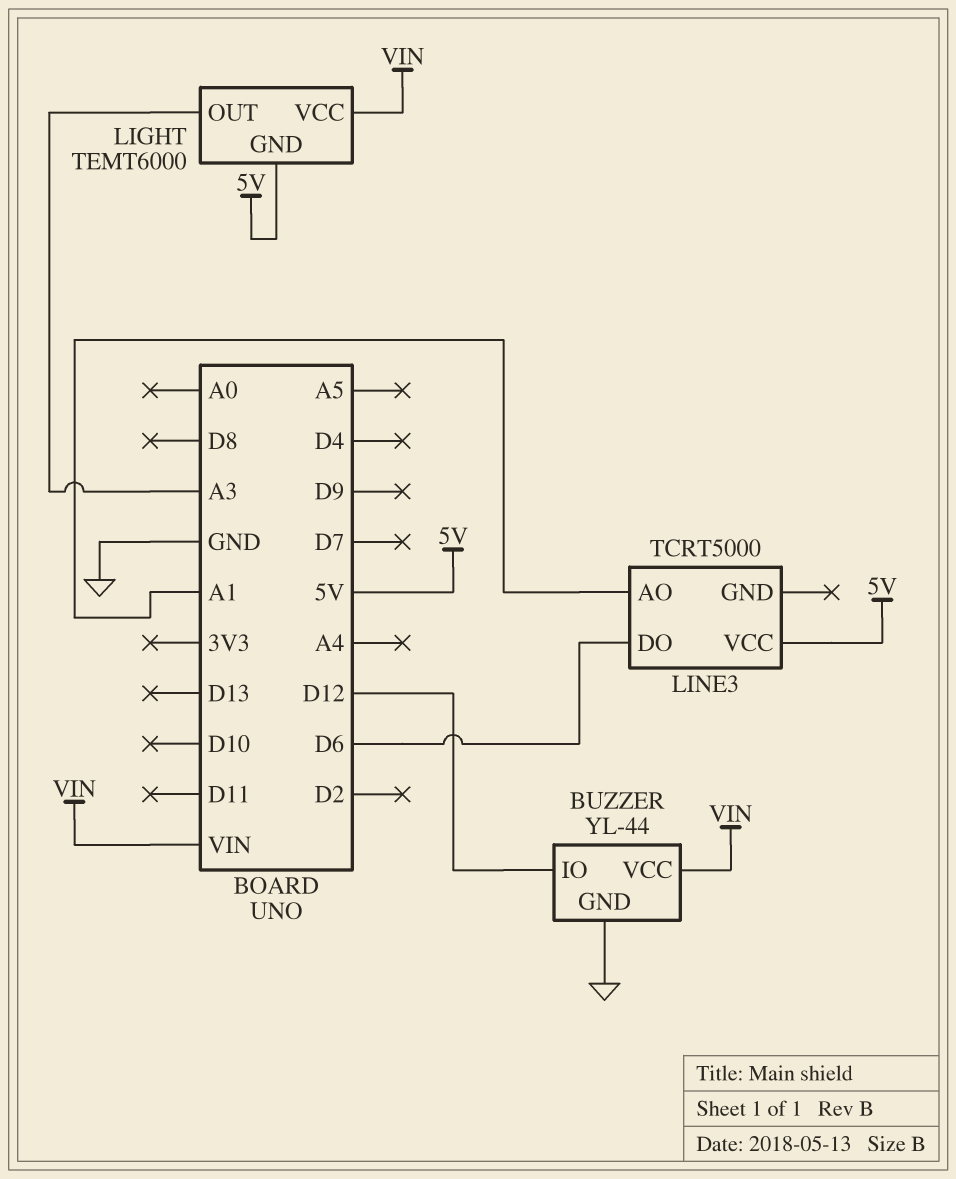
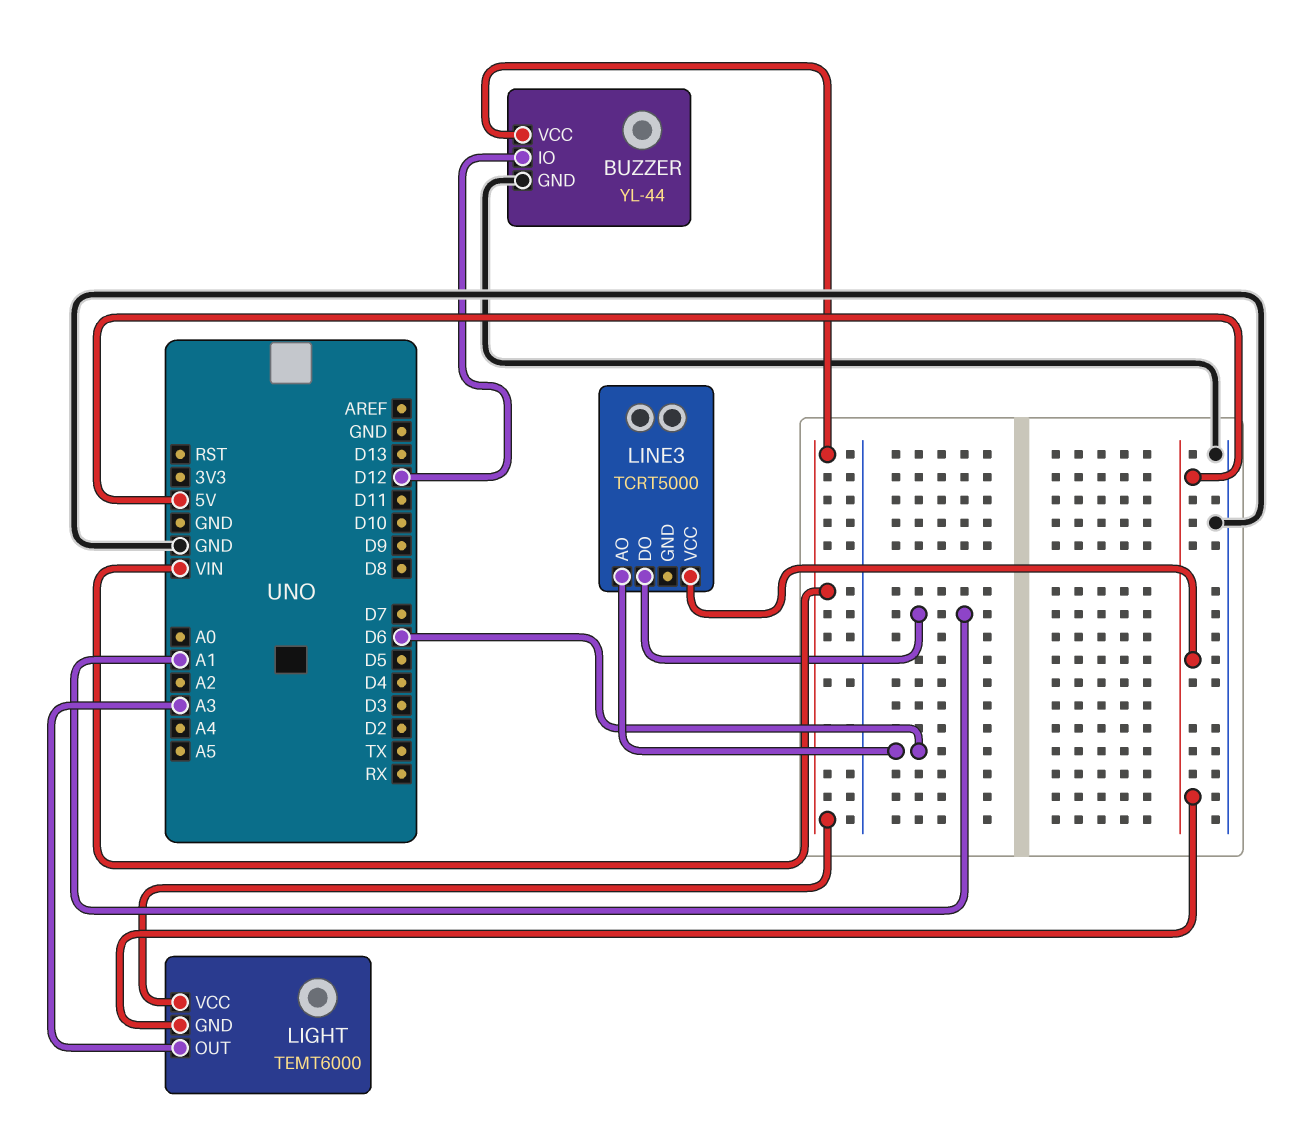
LINE3 pin AO: A1 -> D6
LINE3 pin DO: D6 -> A1

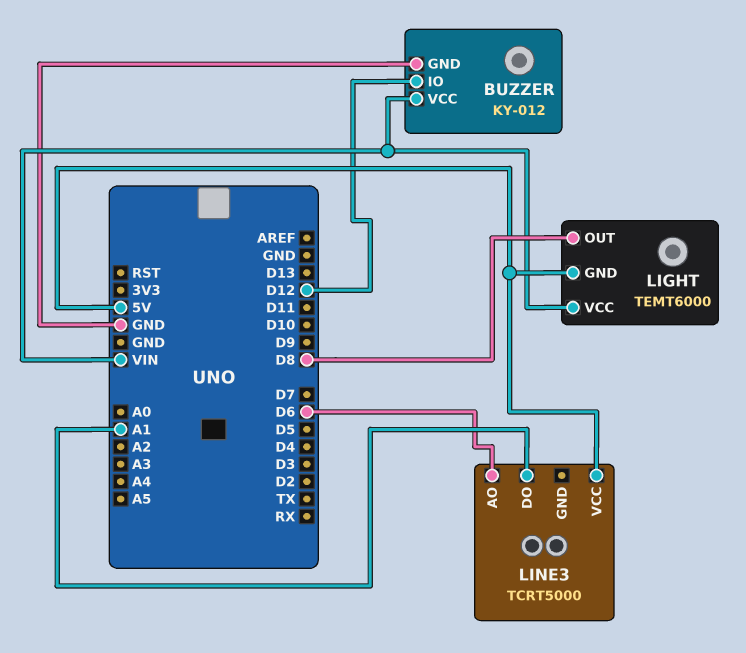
BUZZER: YL-44 -> KY-012
LIGHT pin OUT: A3 -> D8

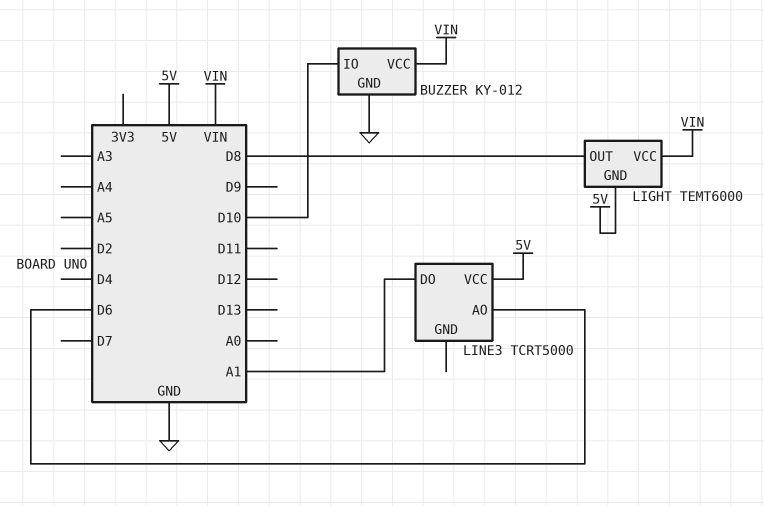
BUZZER pin IO: D12 -> D10

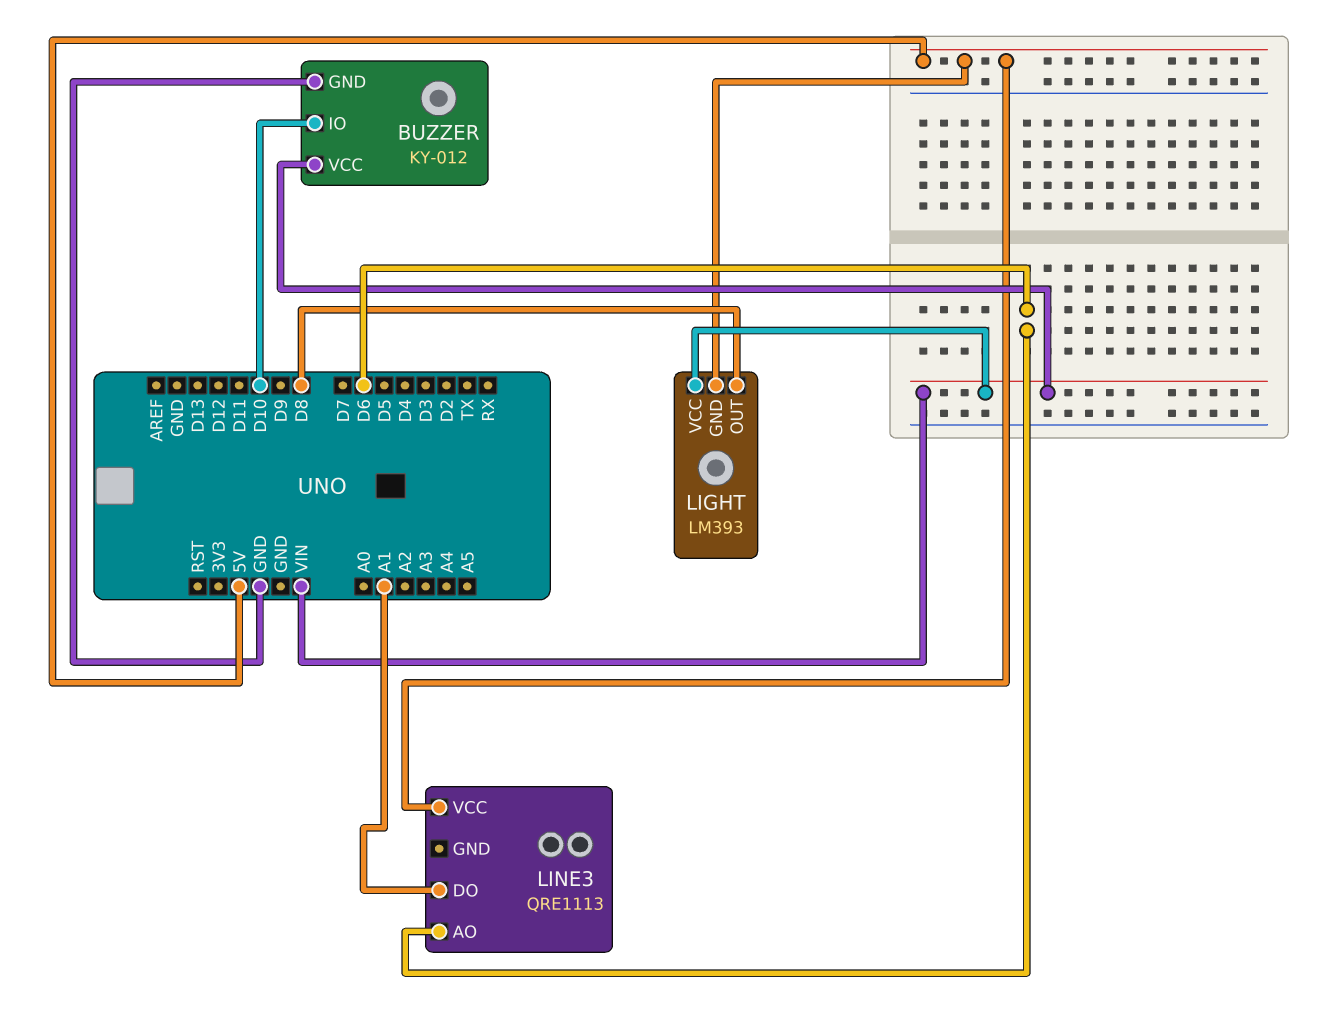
LIGHT: TEMT6000 -> LM393
LINE3: TCRT5000 -> QRE1113

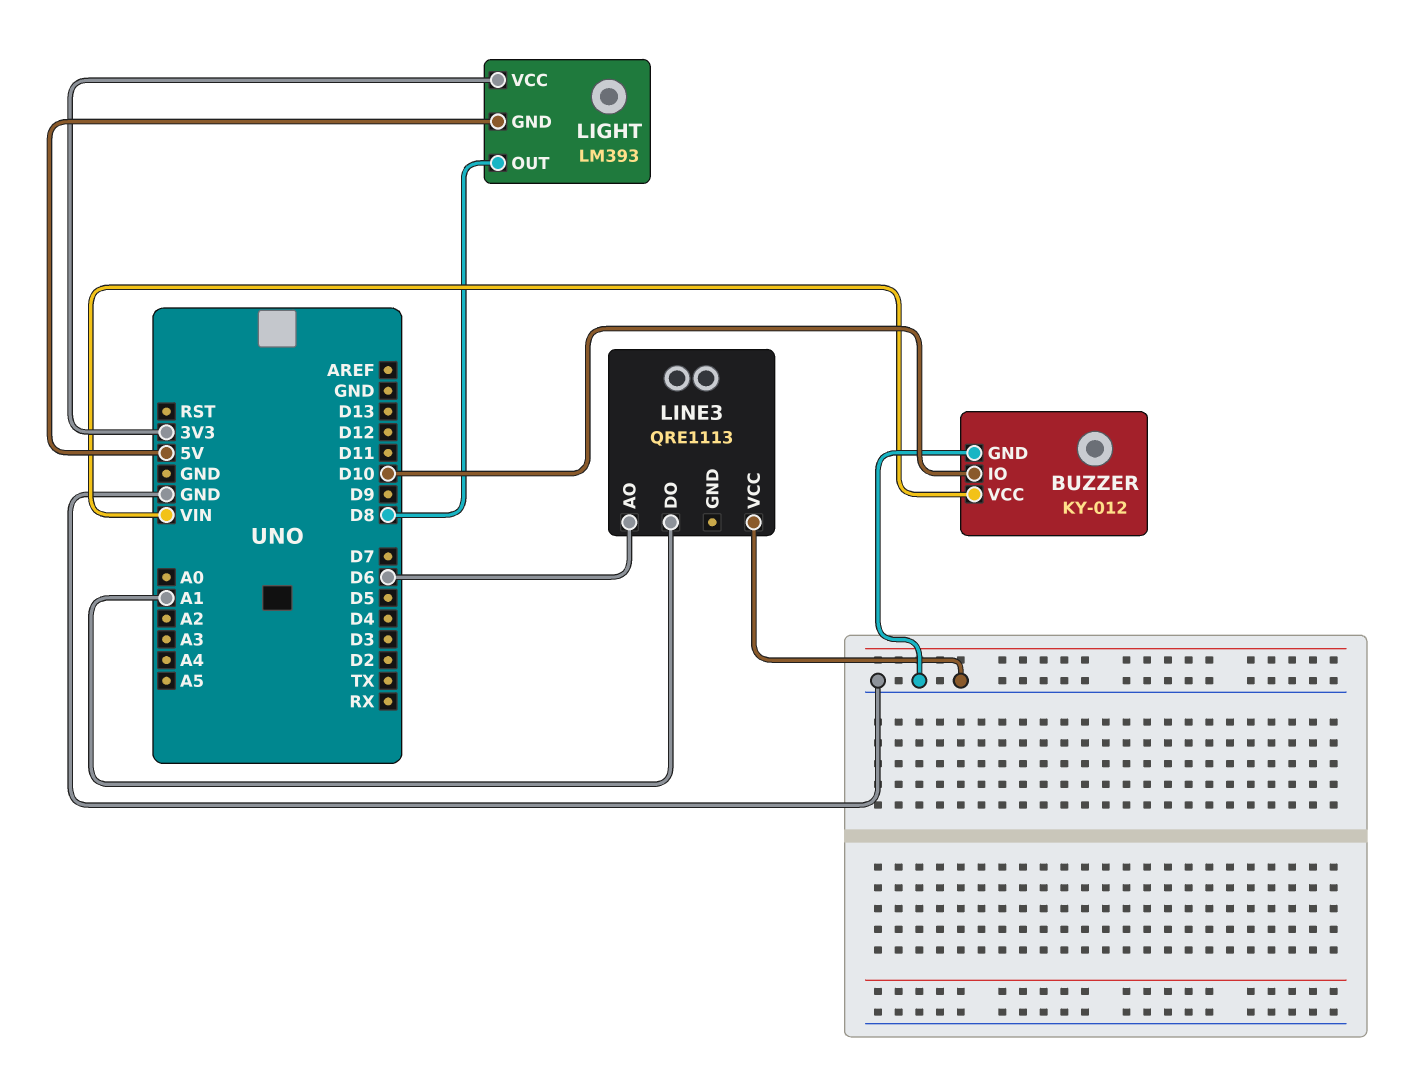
LIGHT pin VCC: VIN -> 3V3
LINE3 pin VCC: 5V -> GND

